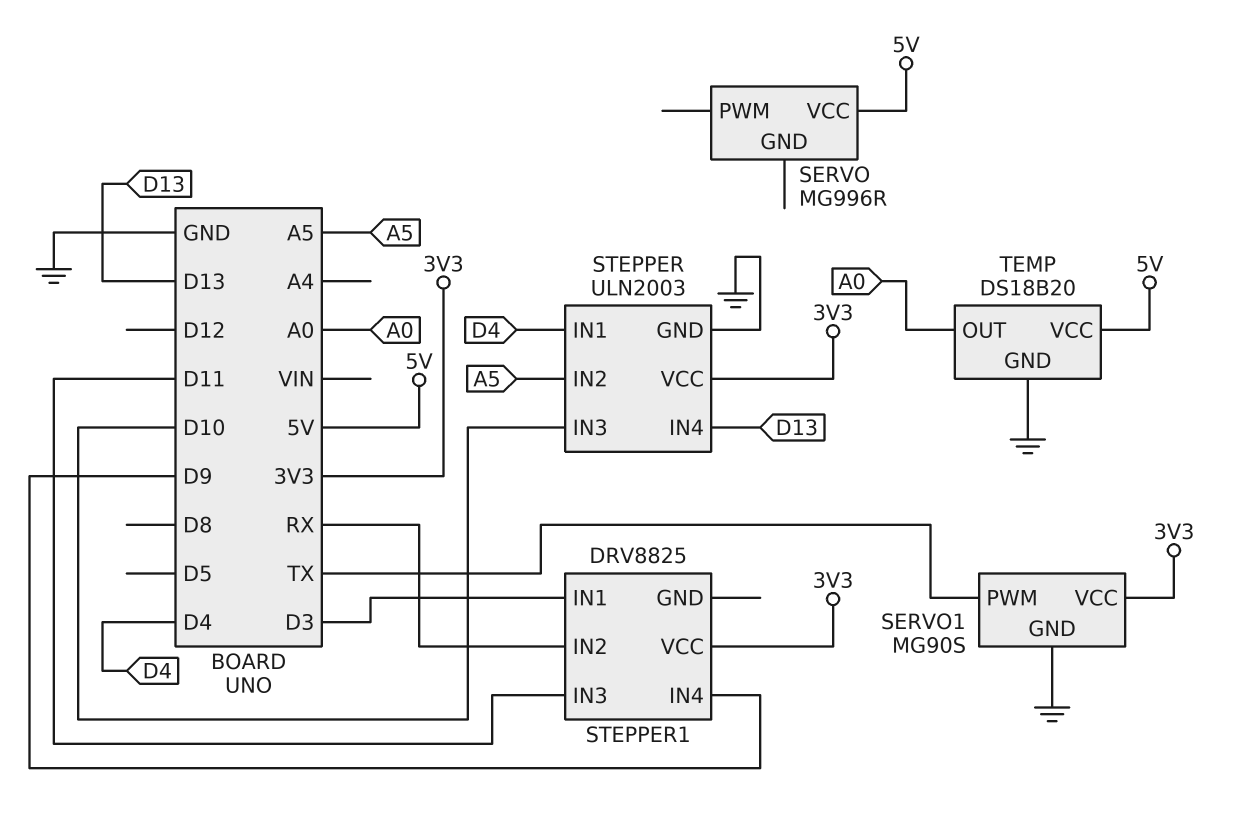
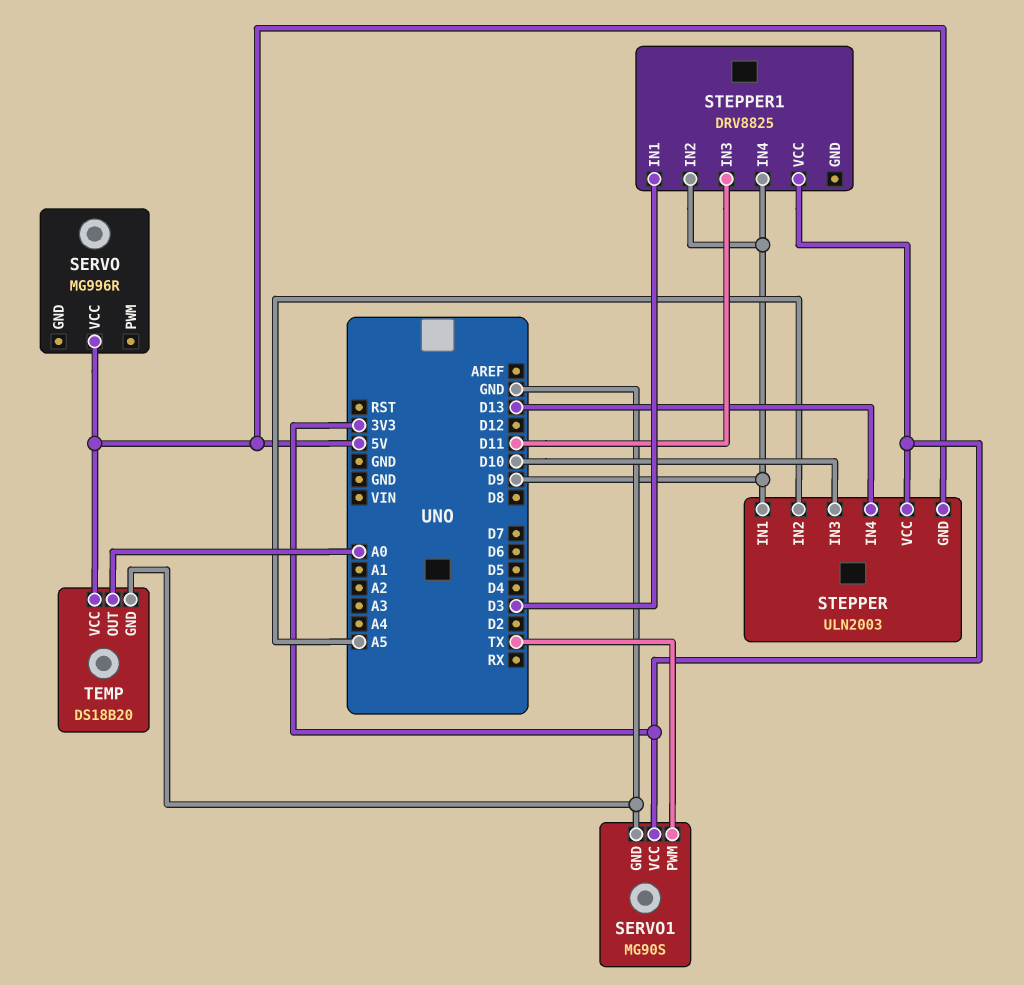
STEPPER pin GND: GND -> 5V
STEPPER pin IN1: D4 -> D9
STEPPER1 pin IN2: RX -> D9

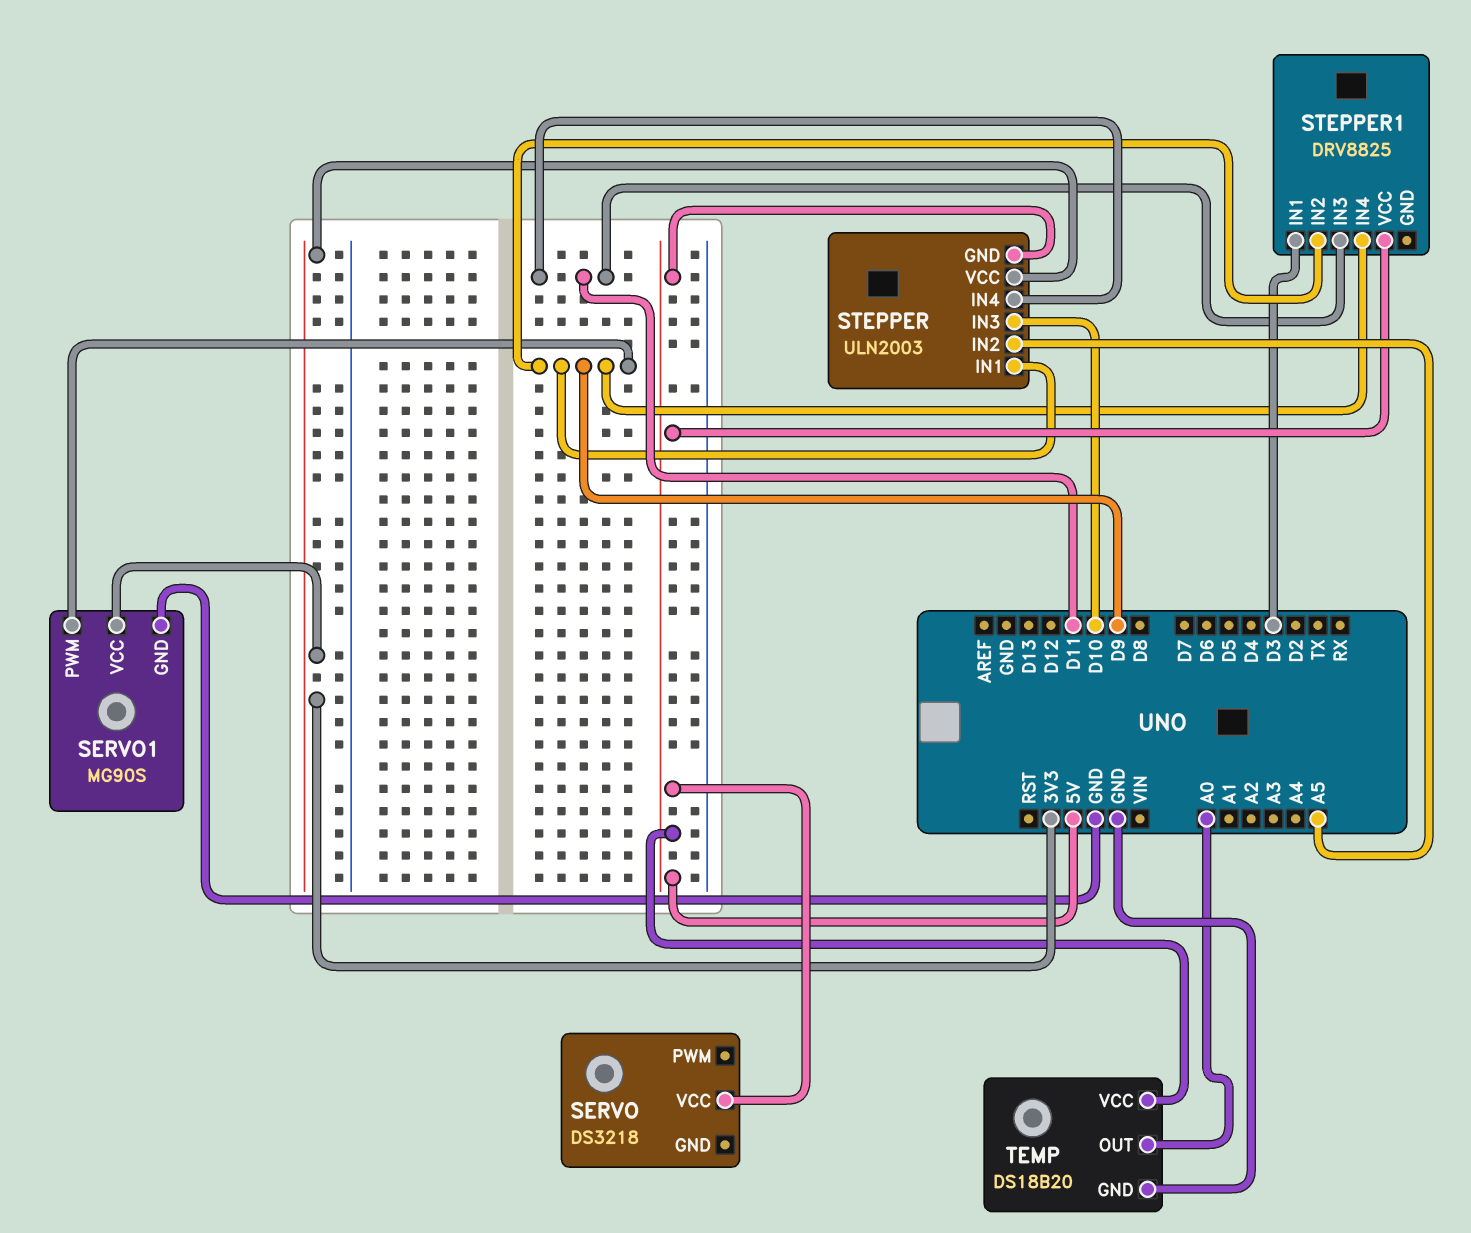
SERVO: MG996R -> DS3218
SERVO1 pin PWM: TX -> D9
STEPPER pin IN4: D13 -> D11
STEPPER1 pin VCC: 3V3 -> 5V

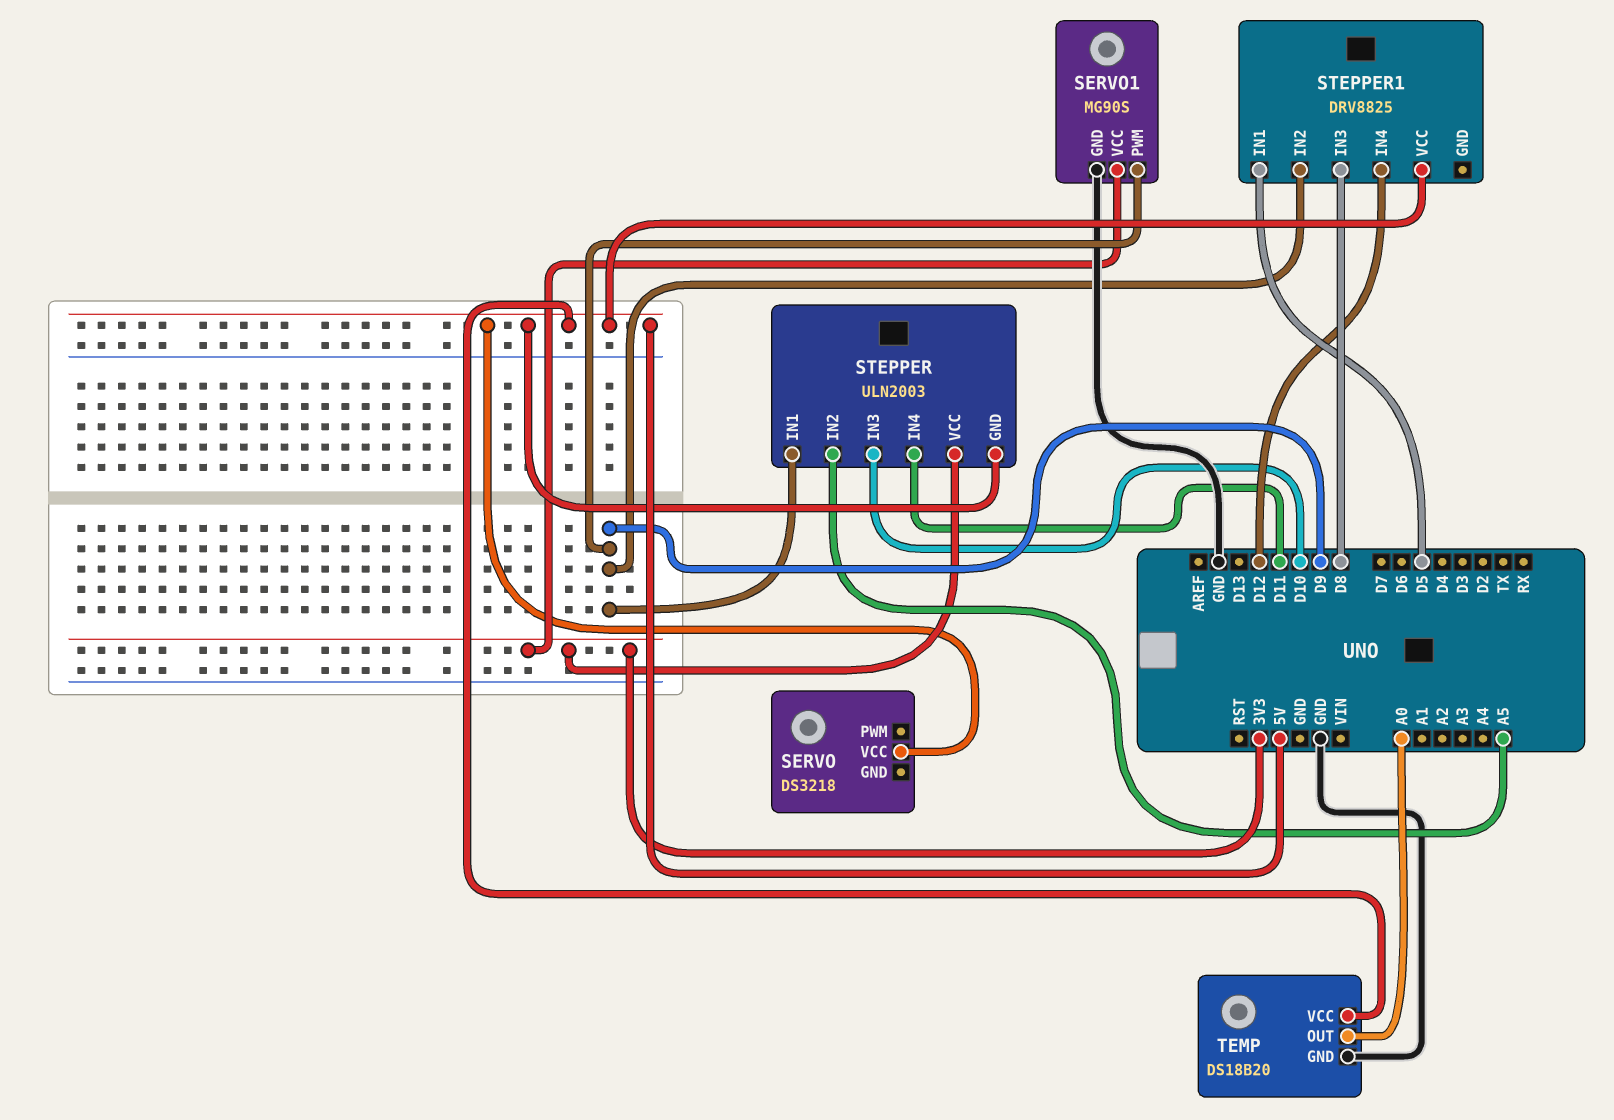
STEPPER1 pin IN1: D3 -> D5
STEPPER1 pin IN3: D11 -> D8
STEPPER1 pin IN4: D9 -> D12

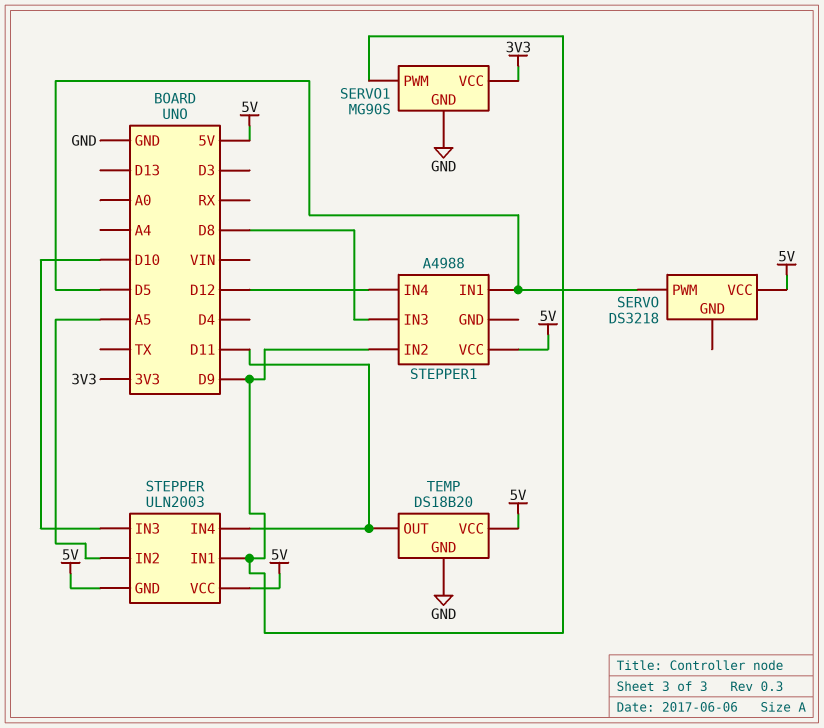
SERVO pin PWM: none -> D5
STEPPER pin VCC: 3V3 -> 5V
STEPPER1: DRV8825 -> A4988
TEMP pin OUT: A0 -> D11

